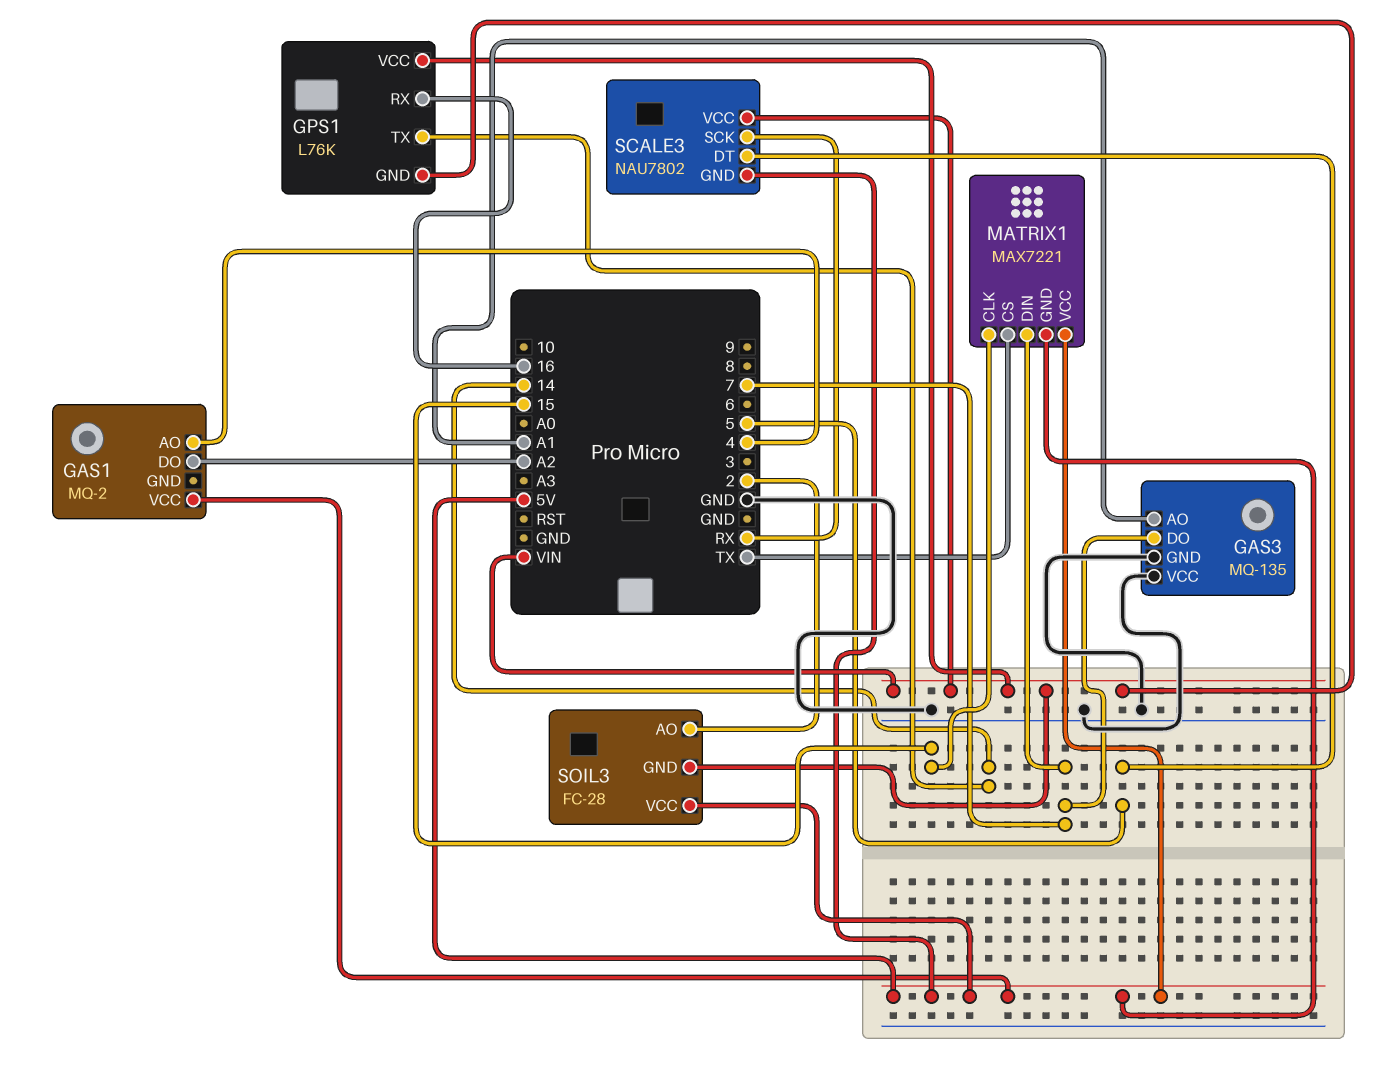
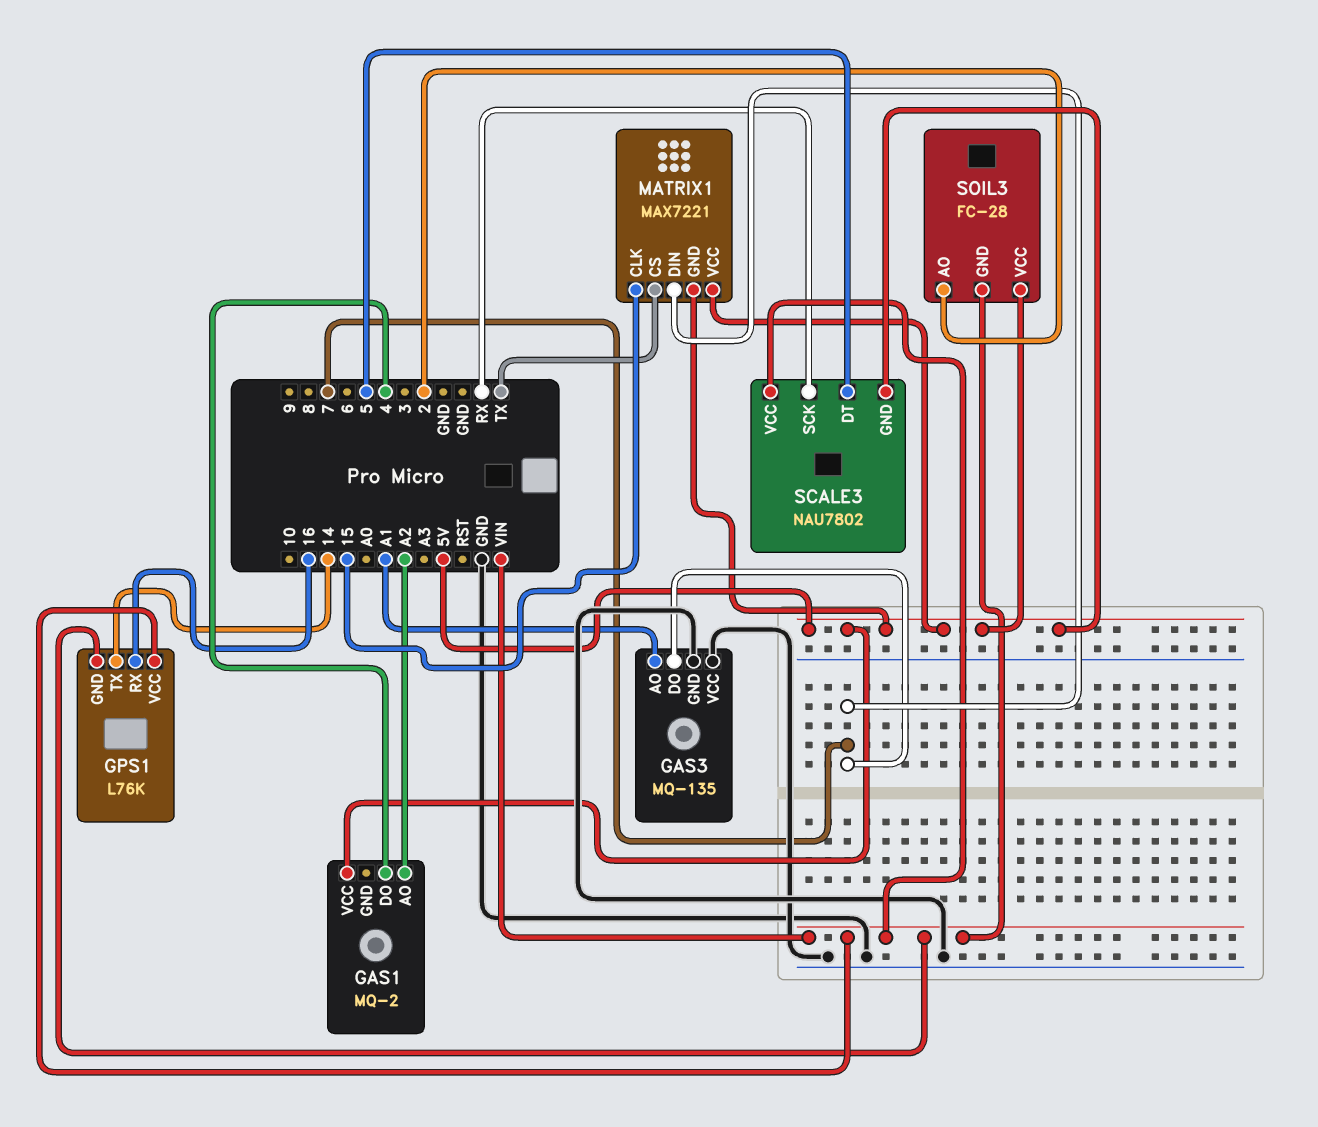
GAS1 pin AO: 4 -> A2
GAS1 pin DO: A2 -> 4

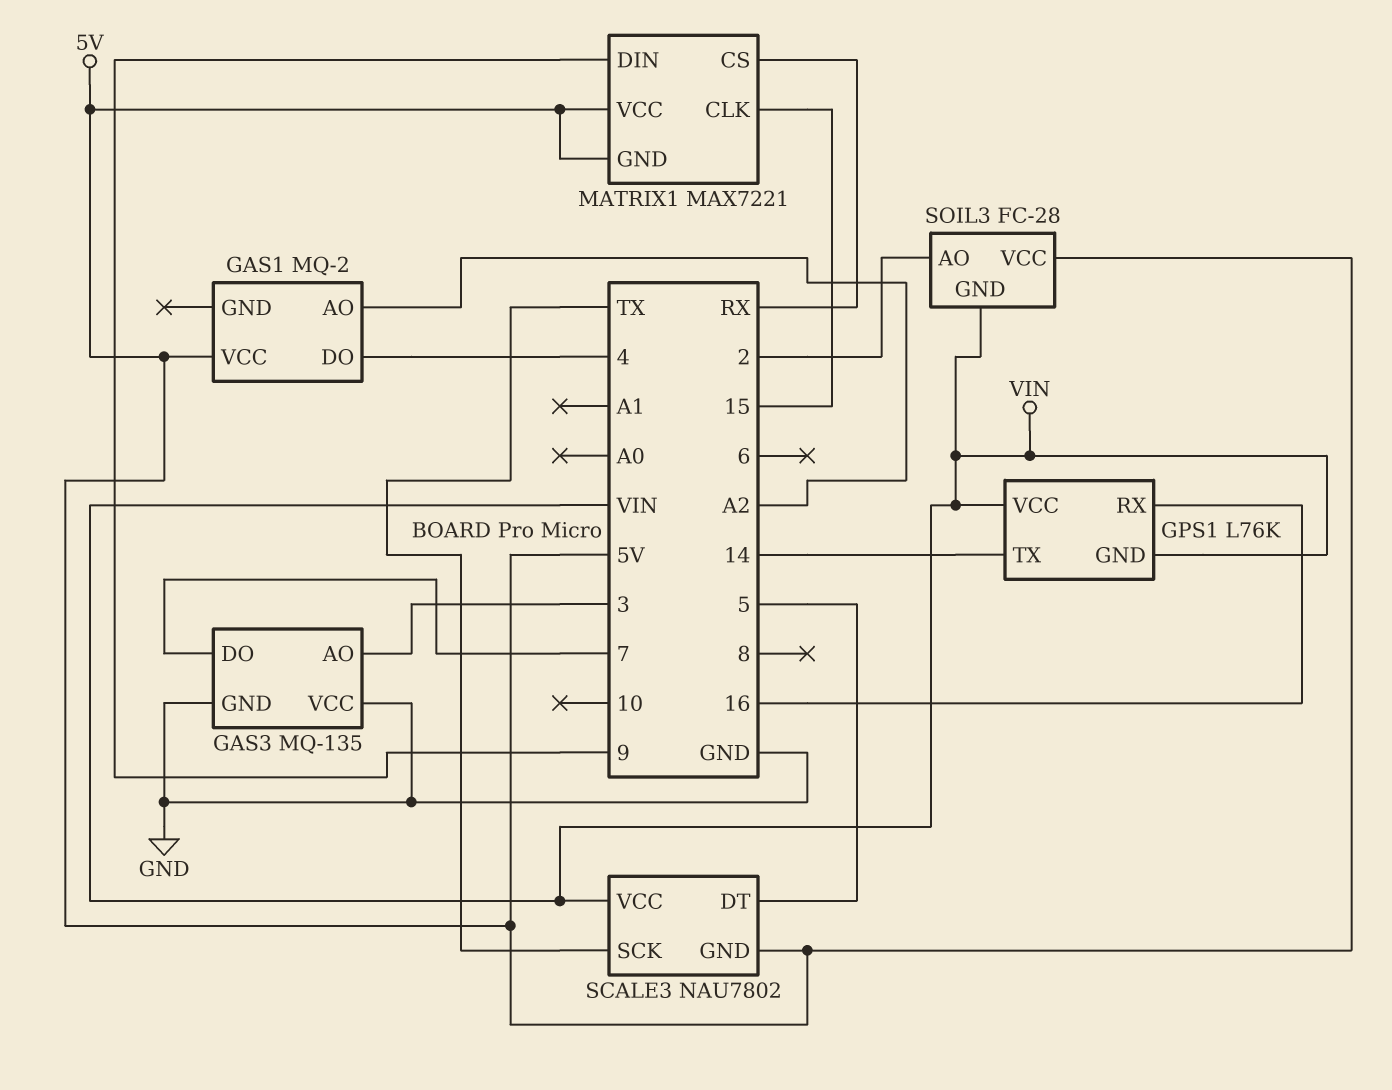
GAS3 pin AO: A1 -> 3
MATRIX1 pin CS: TX -> RX
MATRIX1 pin DIN: 7 -> 9
SCALE3 pin SCK: RX -> TX

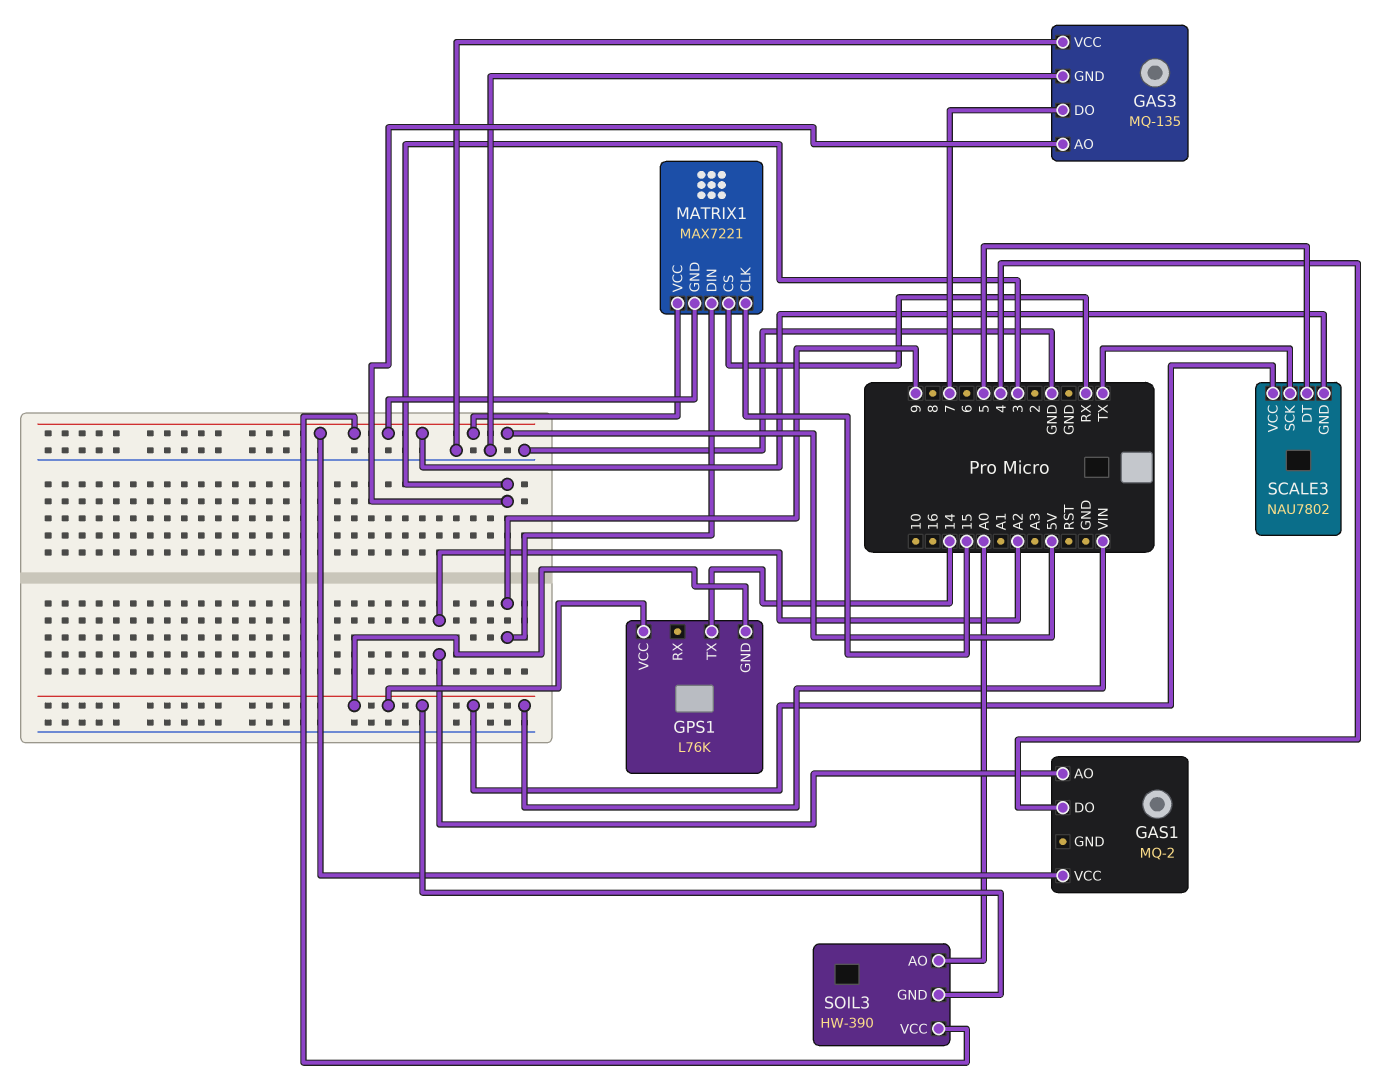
GPS1 pin RX: 16 -> none
SOIL3: FC-28 -> HW-390
SOIL3 pin AO: 2 -> A0

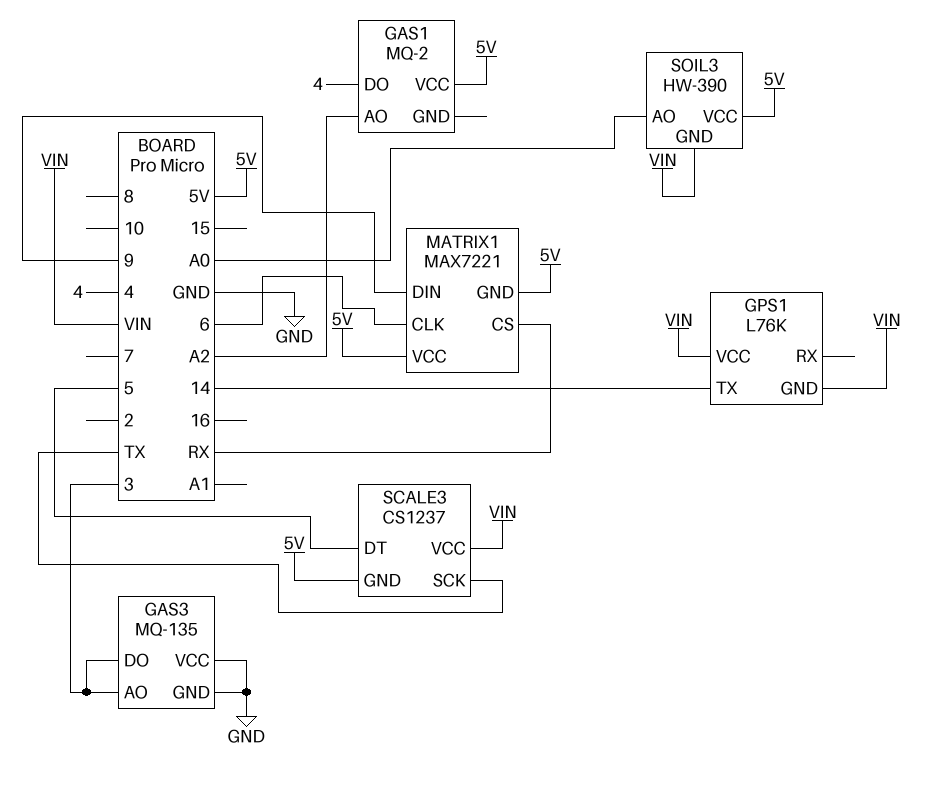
GAS3 pin DO: 7 -> 3
MATRIX1 pin CLK: 15 -> 6
SCALE3: NAU7802 -> CS1237

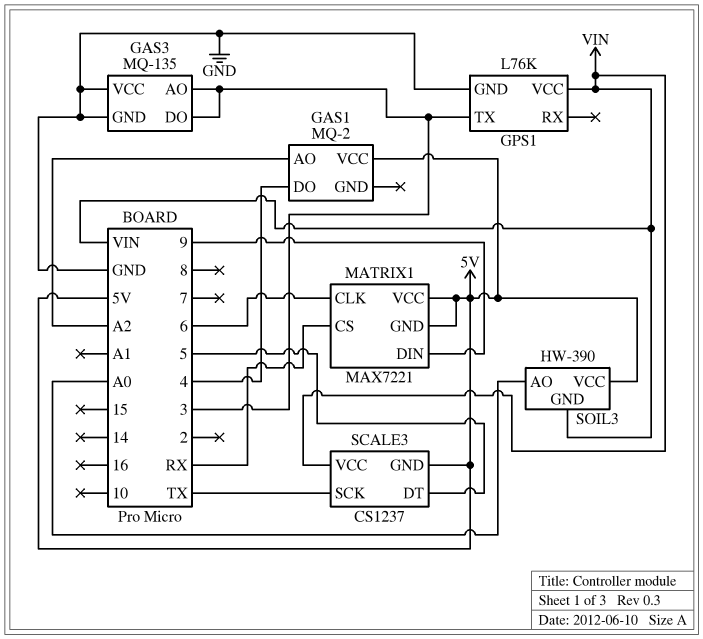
GPS1 pin GND: VIN -> GND
GPS1 pin TX: 14 -> 3

